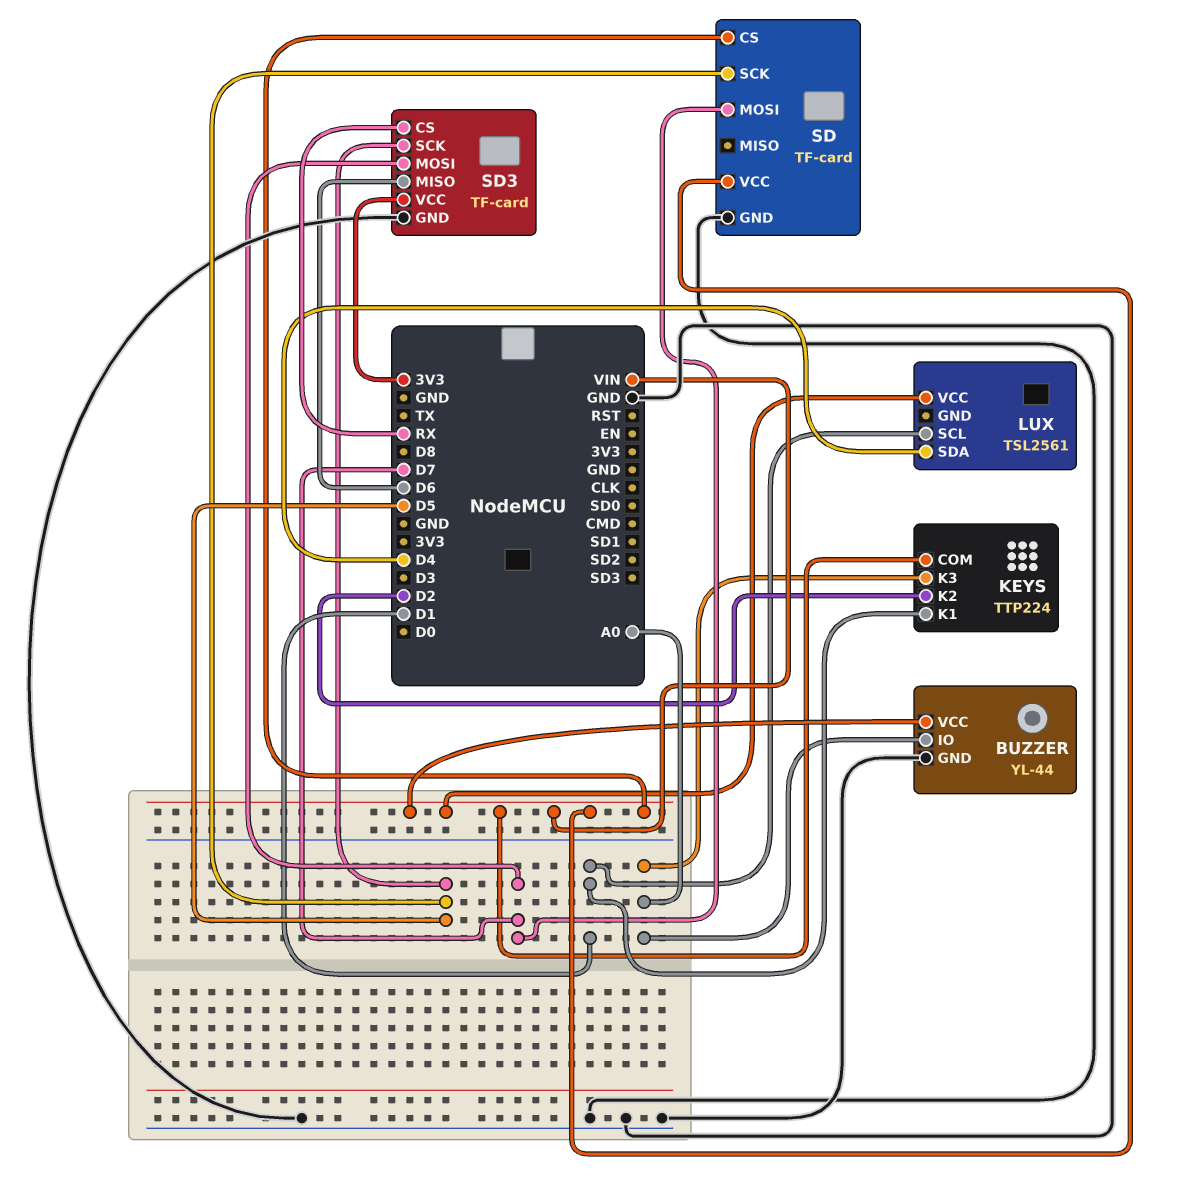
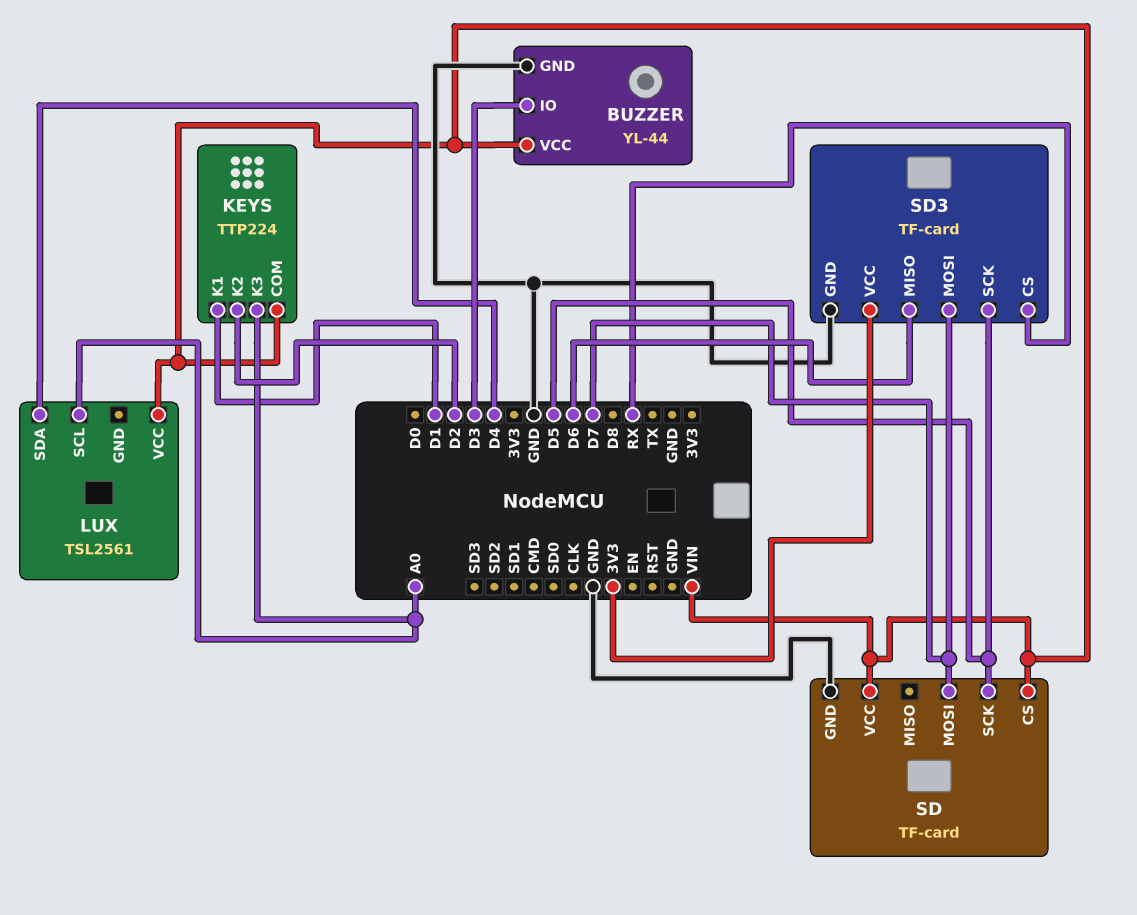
BUZZER pin IO: A0 -> D3
LUX pin SCL: D1 -> A0

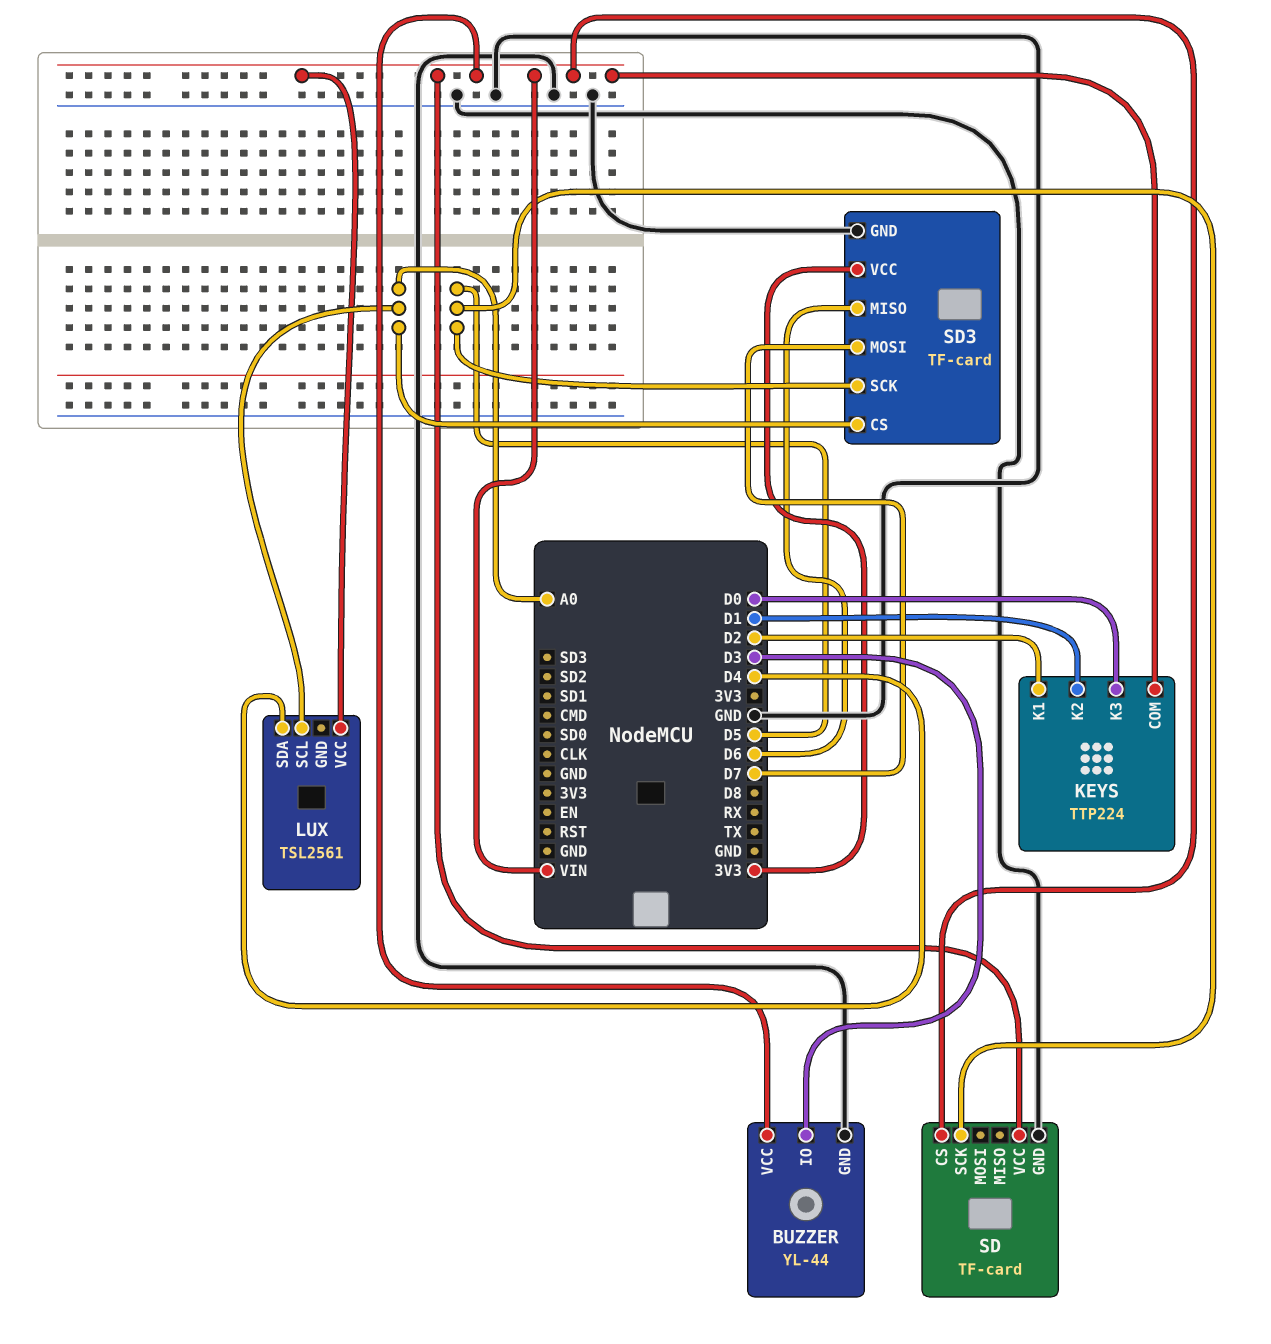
KEYS pin K1: D1 -> D2
KEYS pin K2: D2 -> D1
KEYS pin K3: A0 -> D0
SD pin MOSI: D7 -> none
SD3 pin CS: RX -> A0

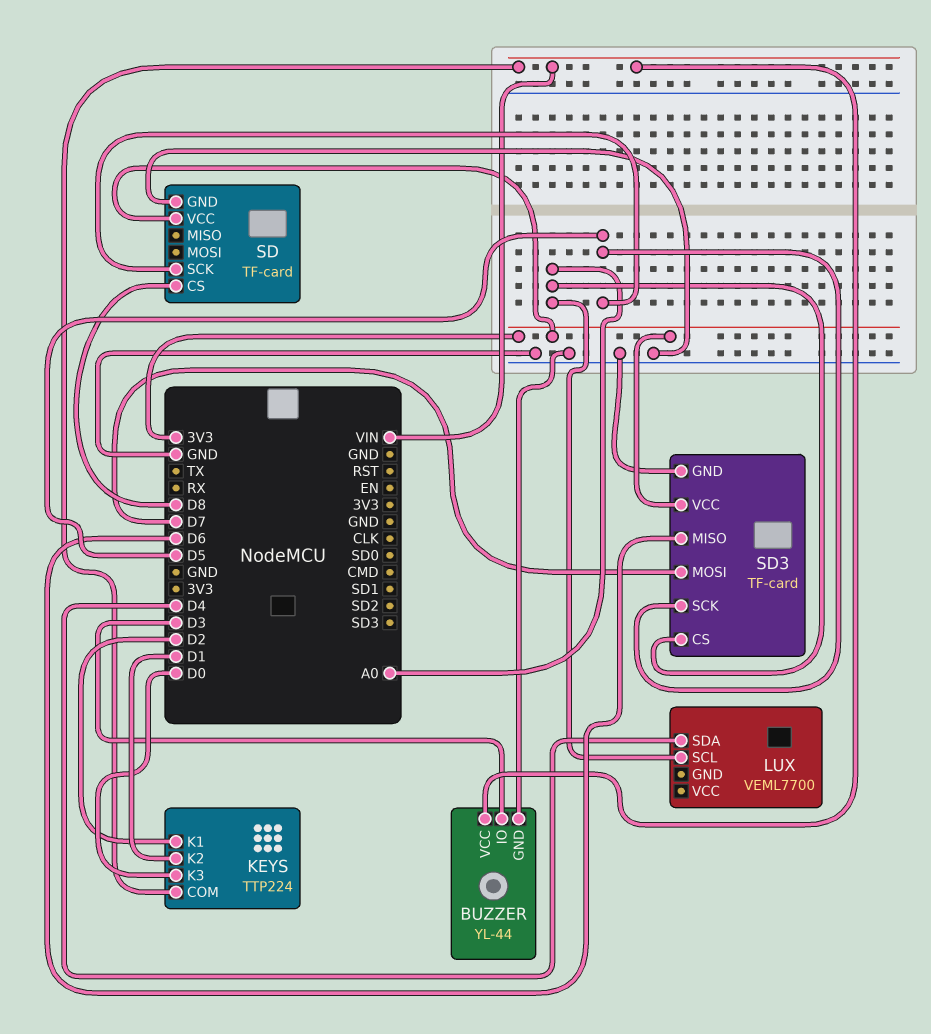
LUX: TSL2561 -> VEML7700
LUX pin VCC: VIN -> none
SD pin CS: VIN -> D8
SD pin VCC: VIN -> 3V3

